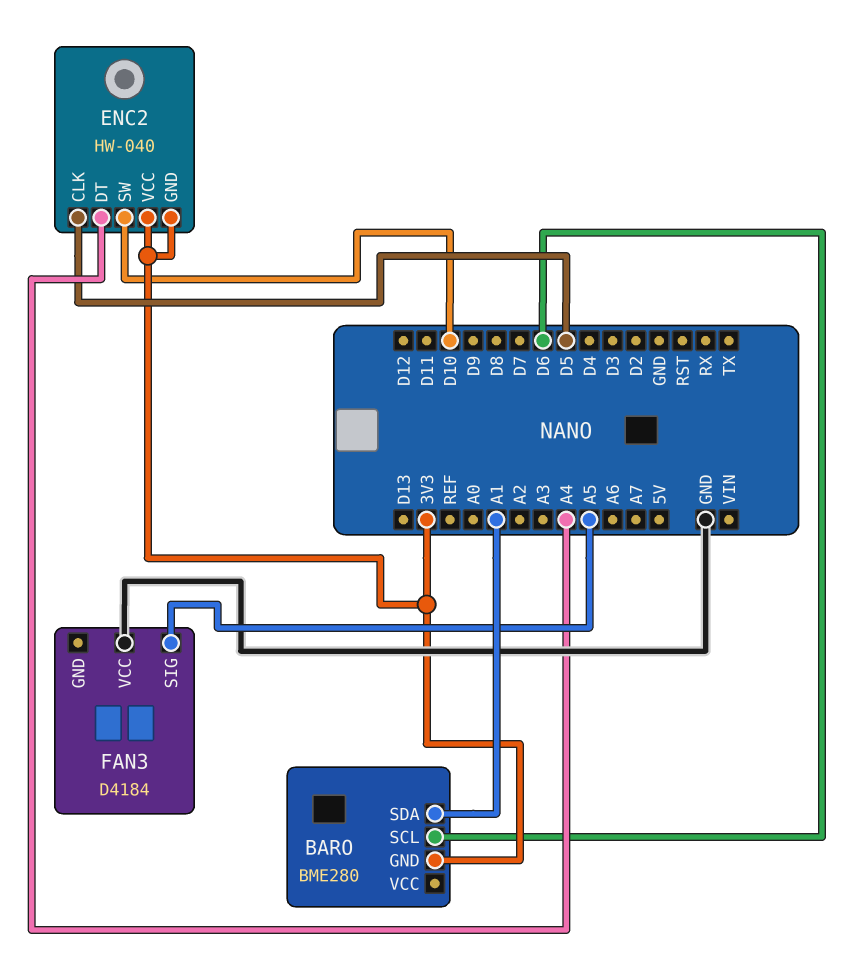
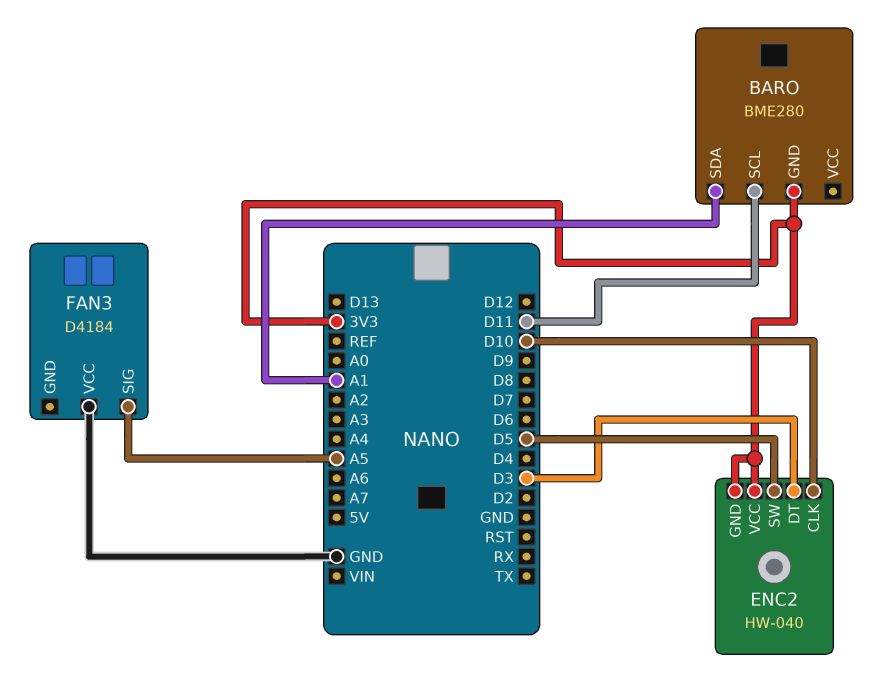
BARO pin SCL: D6 -> D11
ENC2 pin CLK: D5 -> D10
ENC2 pin DT: A4 -> D3
ENC2 pin SW: D10 -> D5

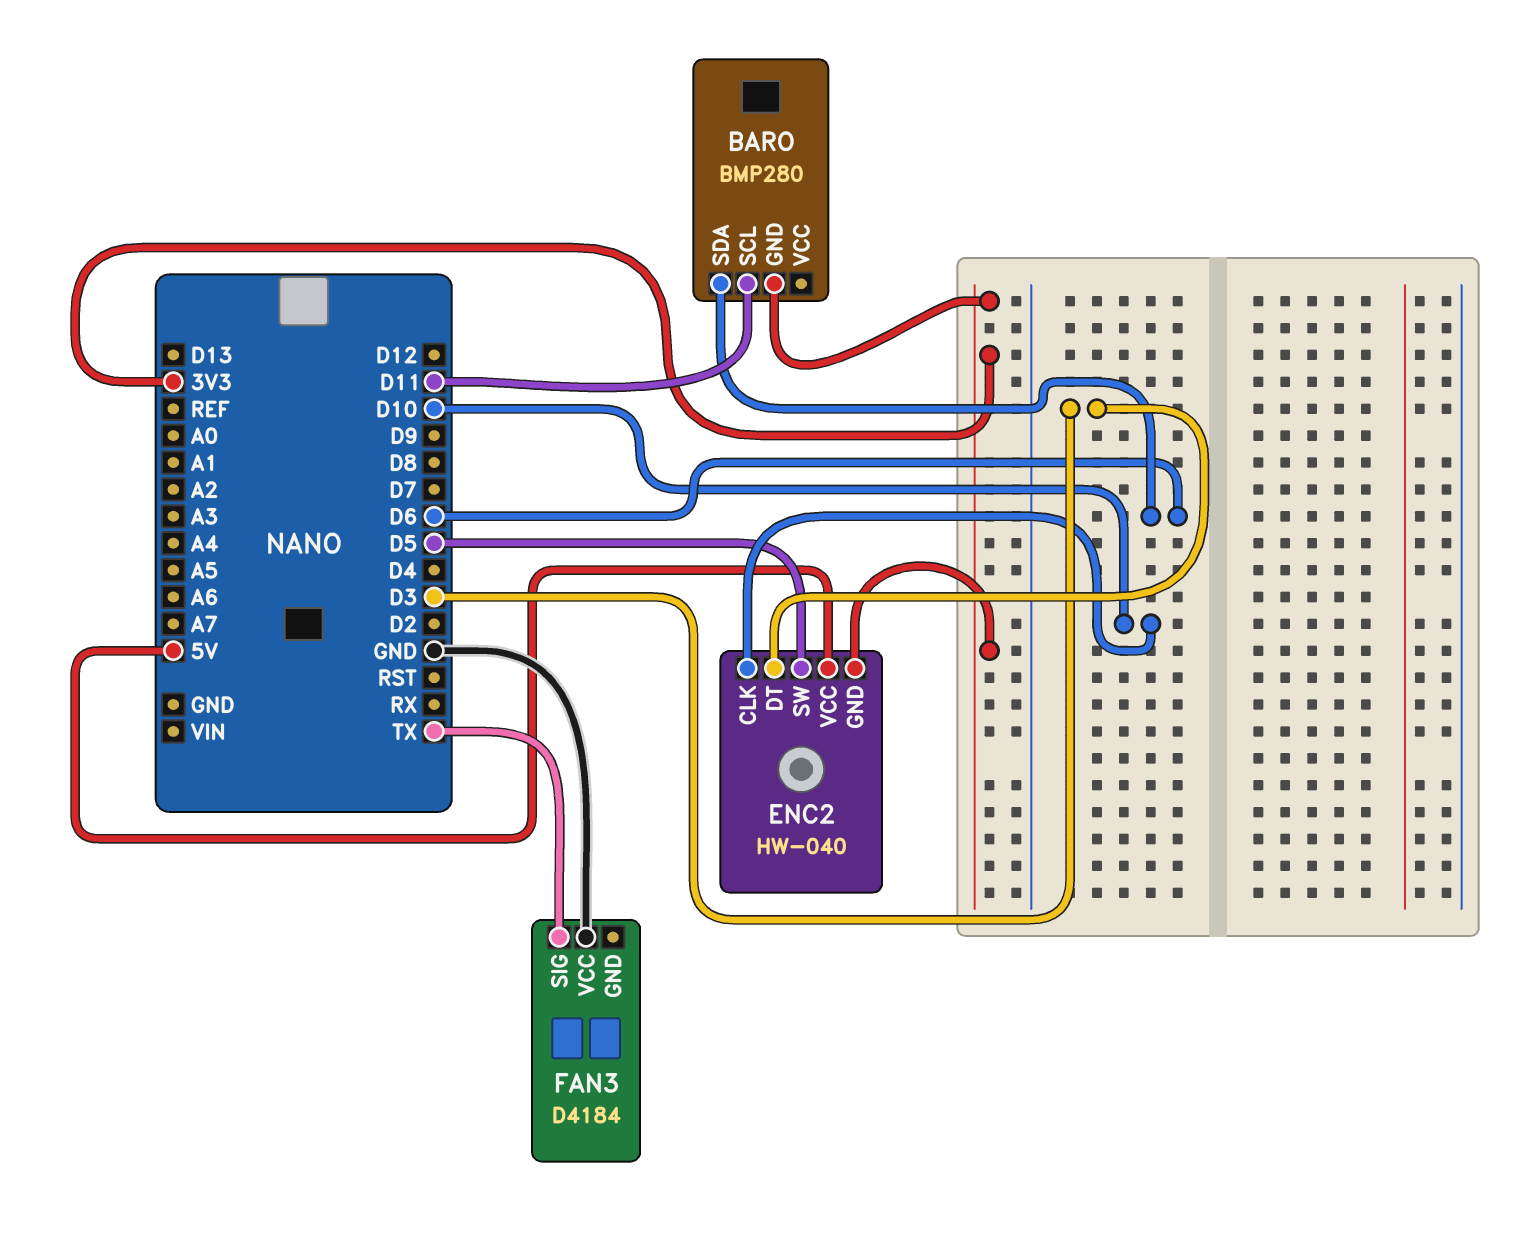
BARO: BME280 -> BMP280
BARO pin SDA: A1 -> D6
ENC2 pin VCC: 3V3 -> 5V
FAN3 pin SIG: A5 -> TX

